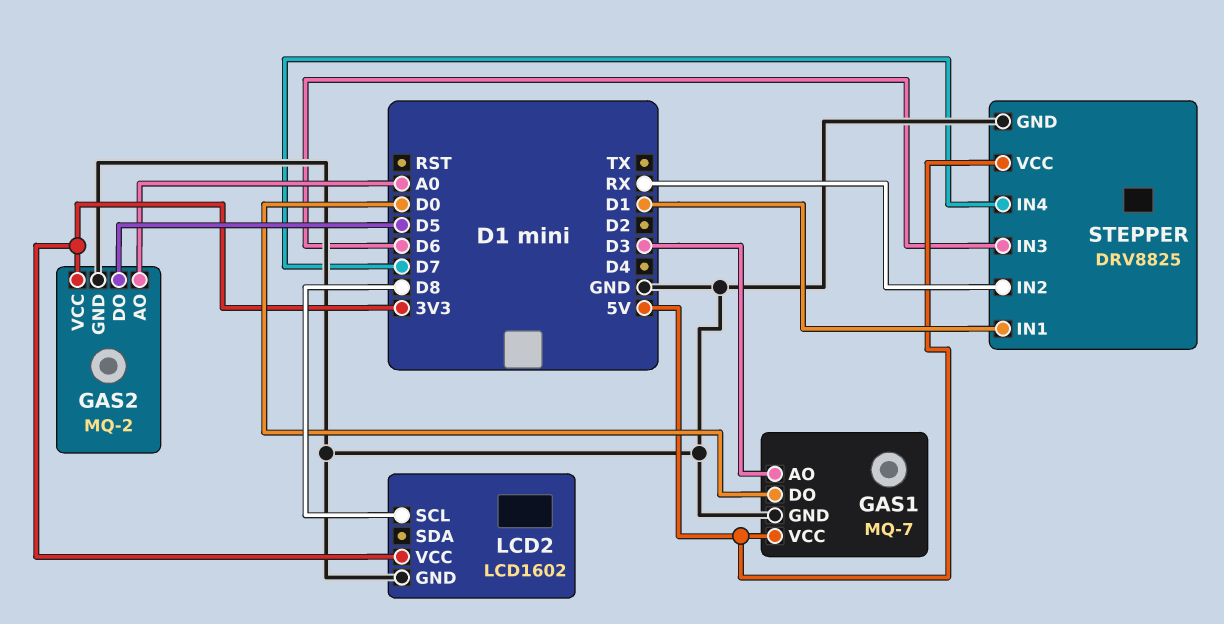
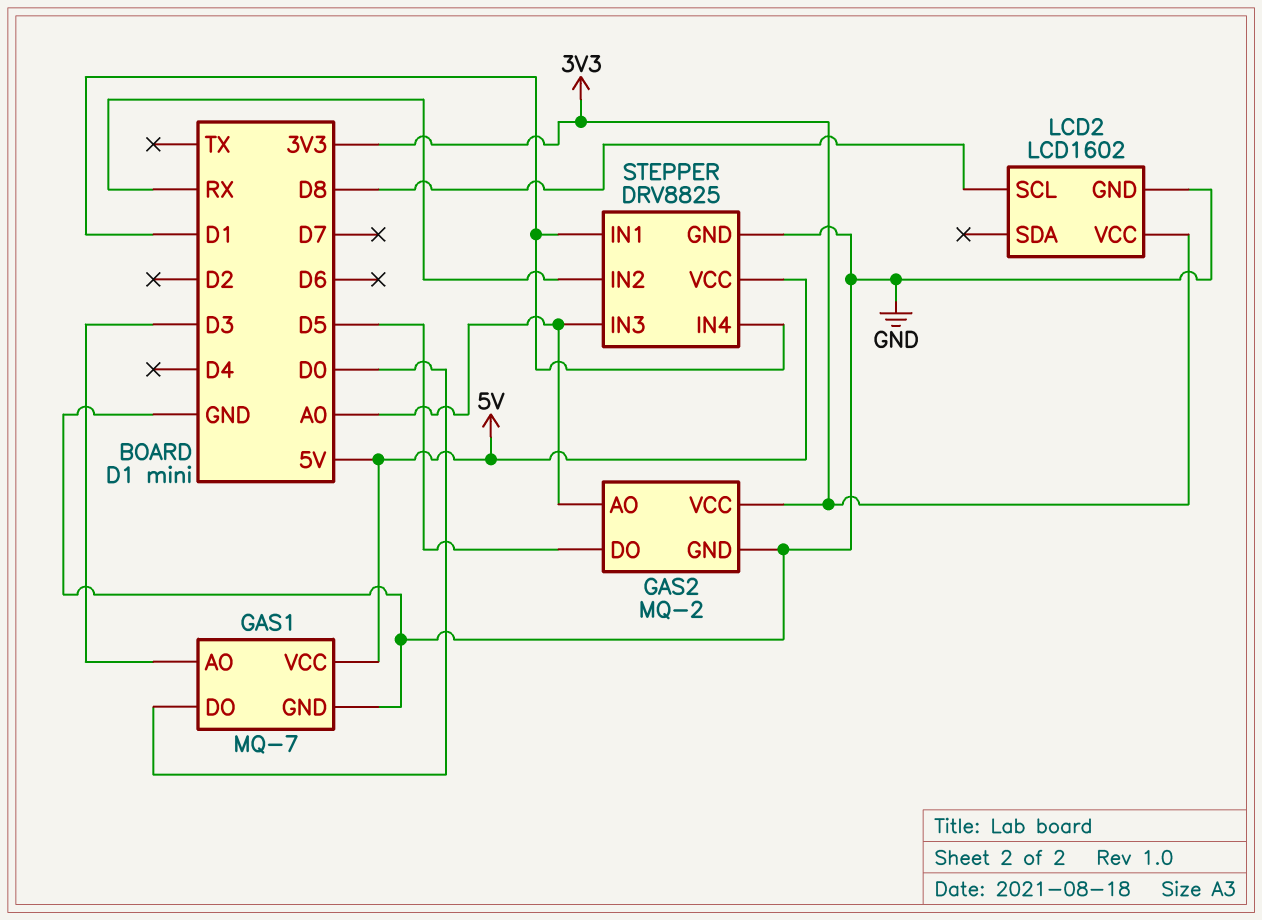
STEPPER pin IN3: D6 -> A0
STEPPER pin IN4: D7 -> D1

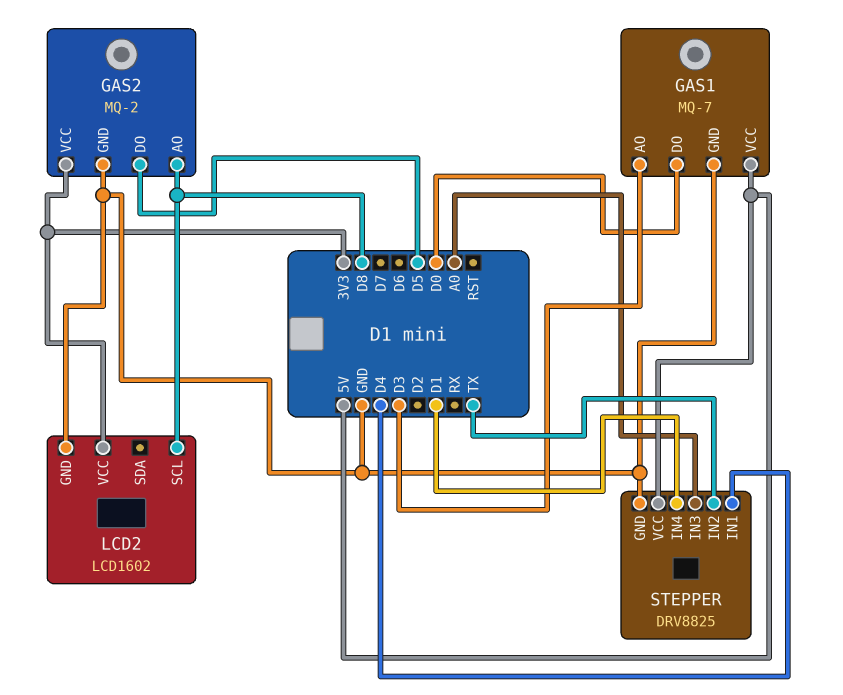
GAS2 pin AO: A0 -> D8
STEPPER pin IN1: D1 -> D4
STEPPER pin IN2: RX -> TX

